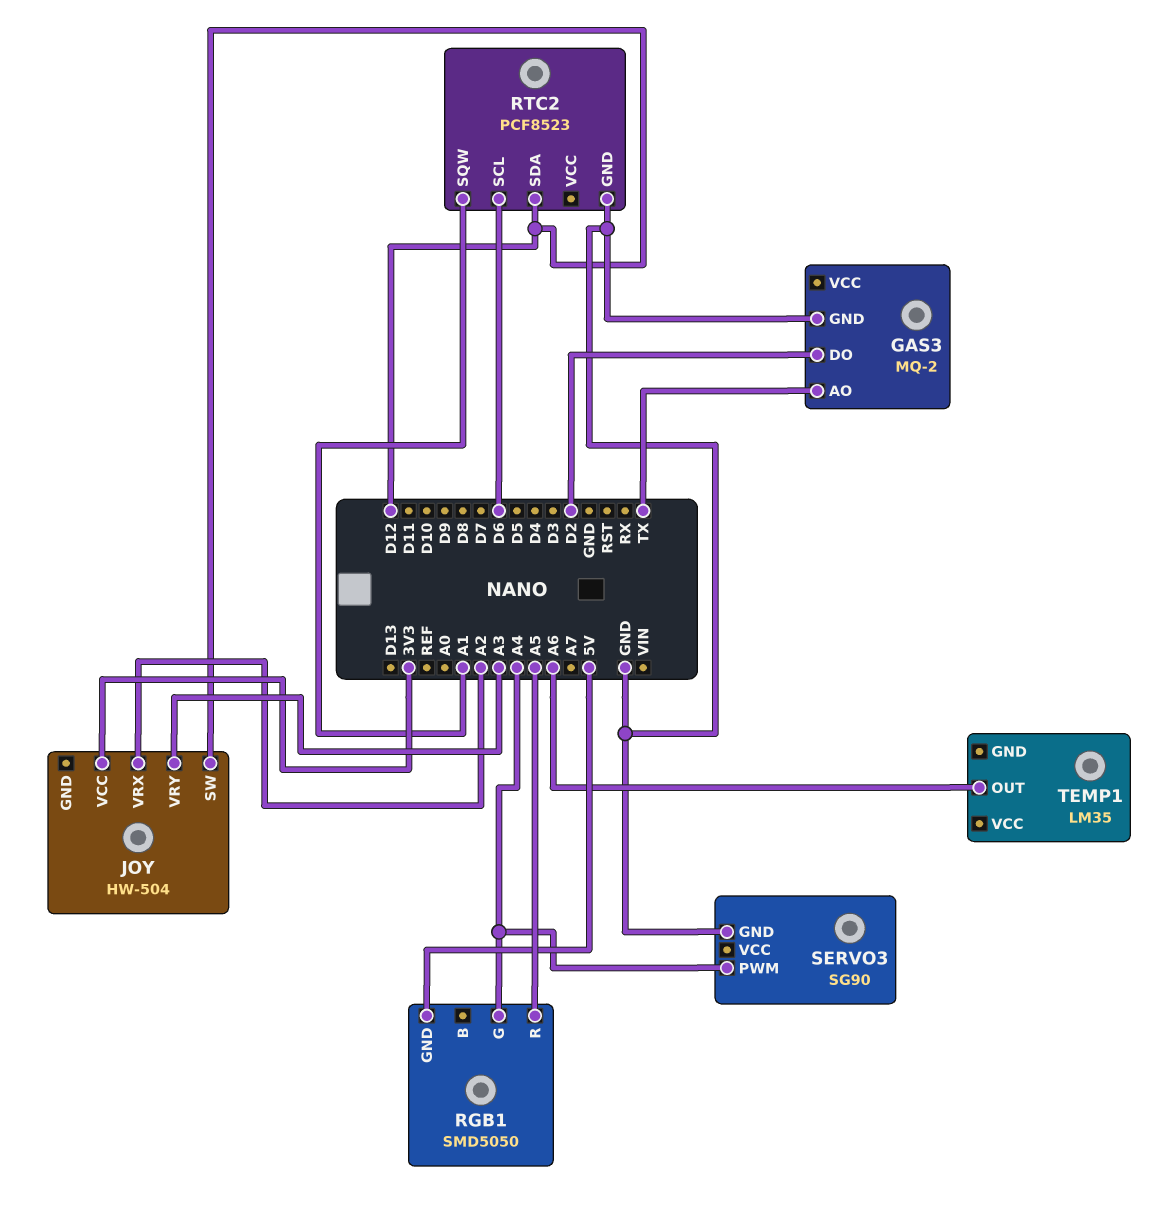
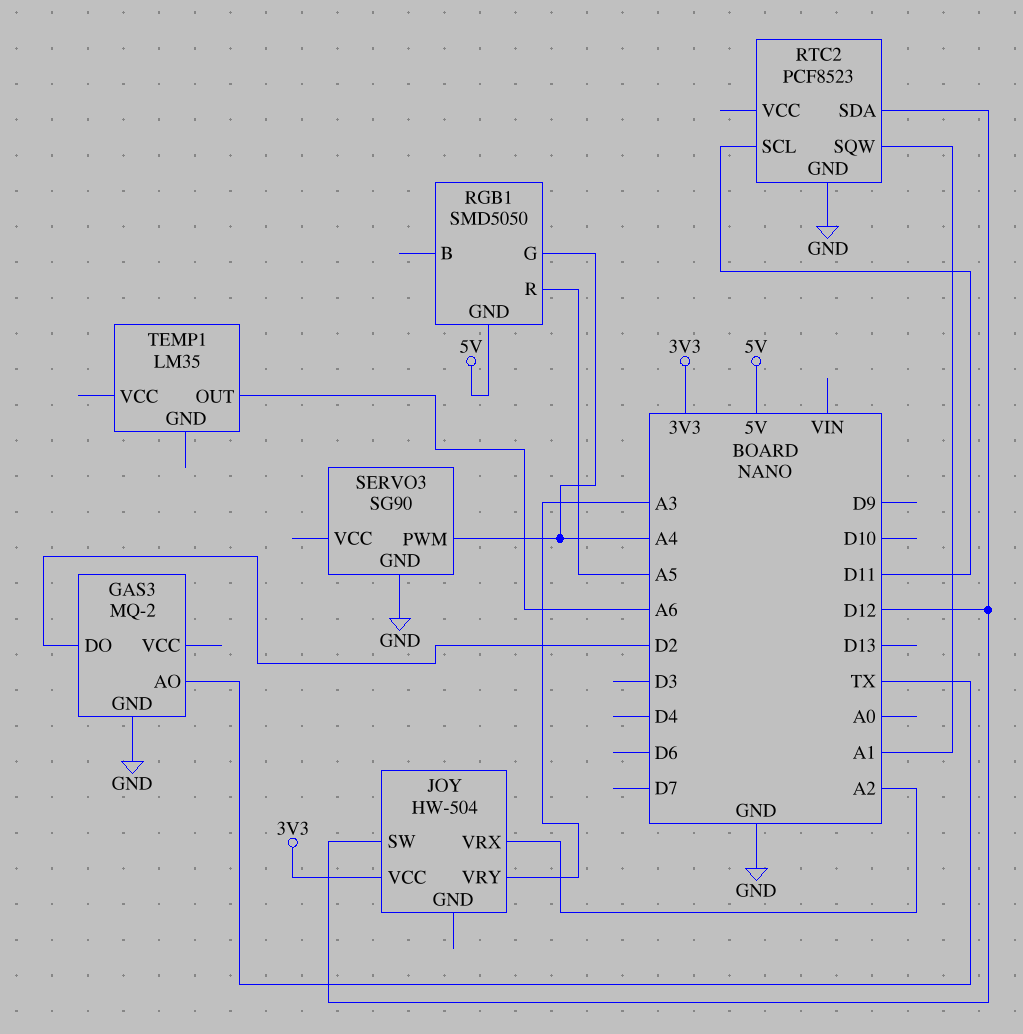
RTC2 pin SCL: D6 -> D11

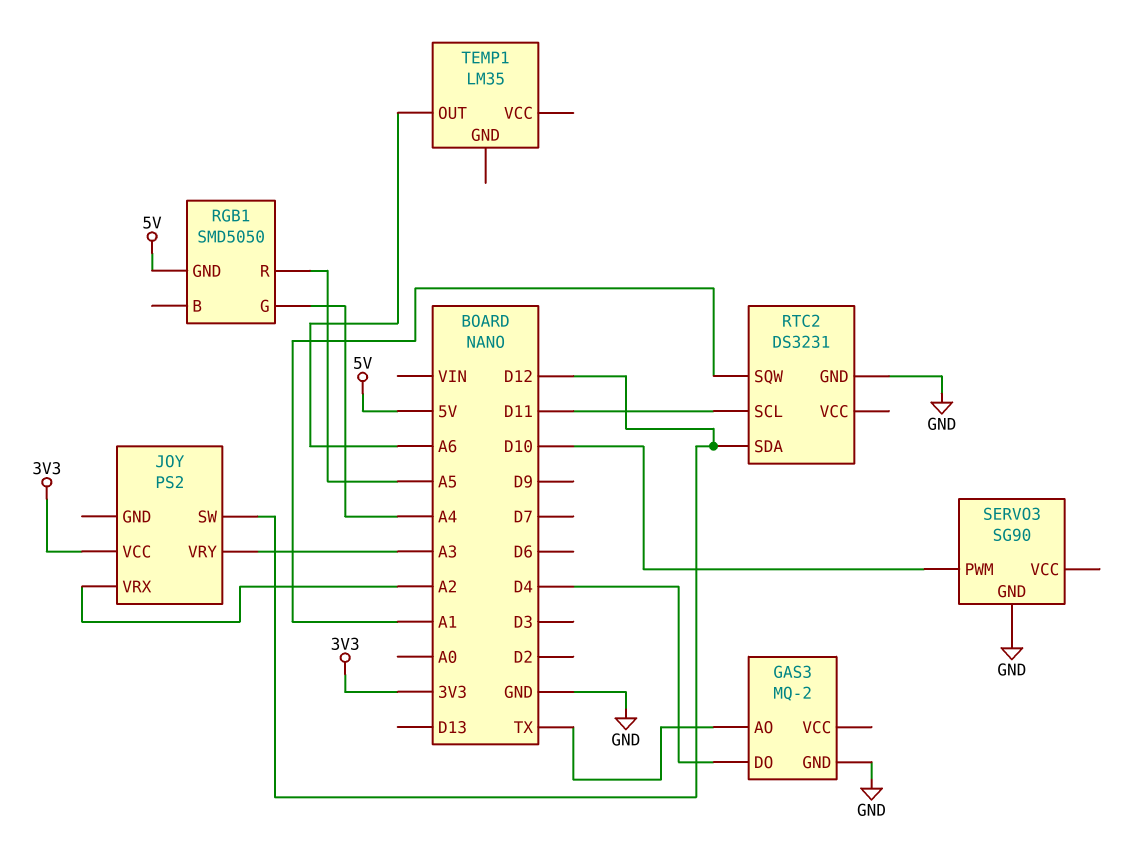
GAS3 pin DO: D2 -> D4
JOY: HW-504 -> PS2
RTC2: PCF8523 -> DS3231
SERVO3 pin PWM: A4 -> D10

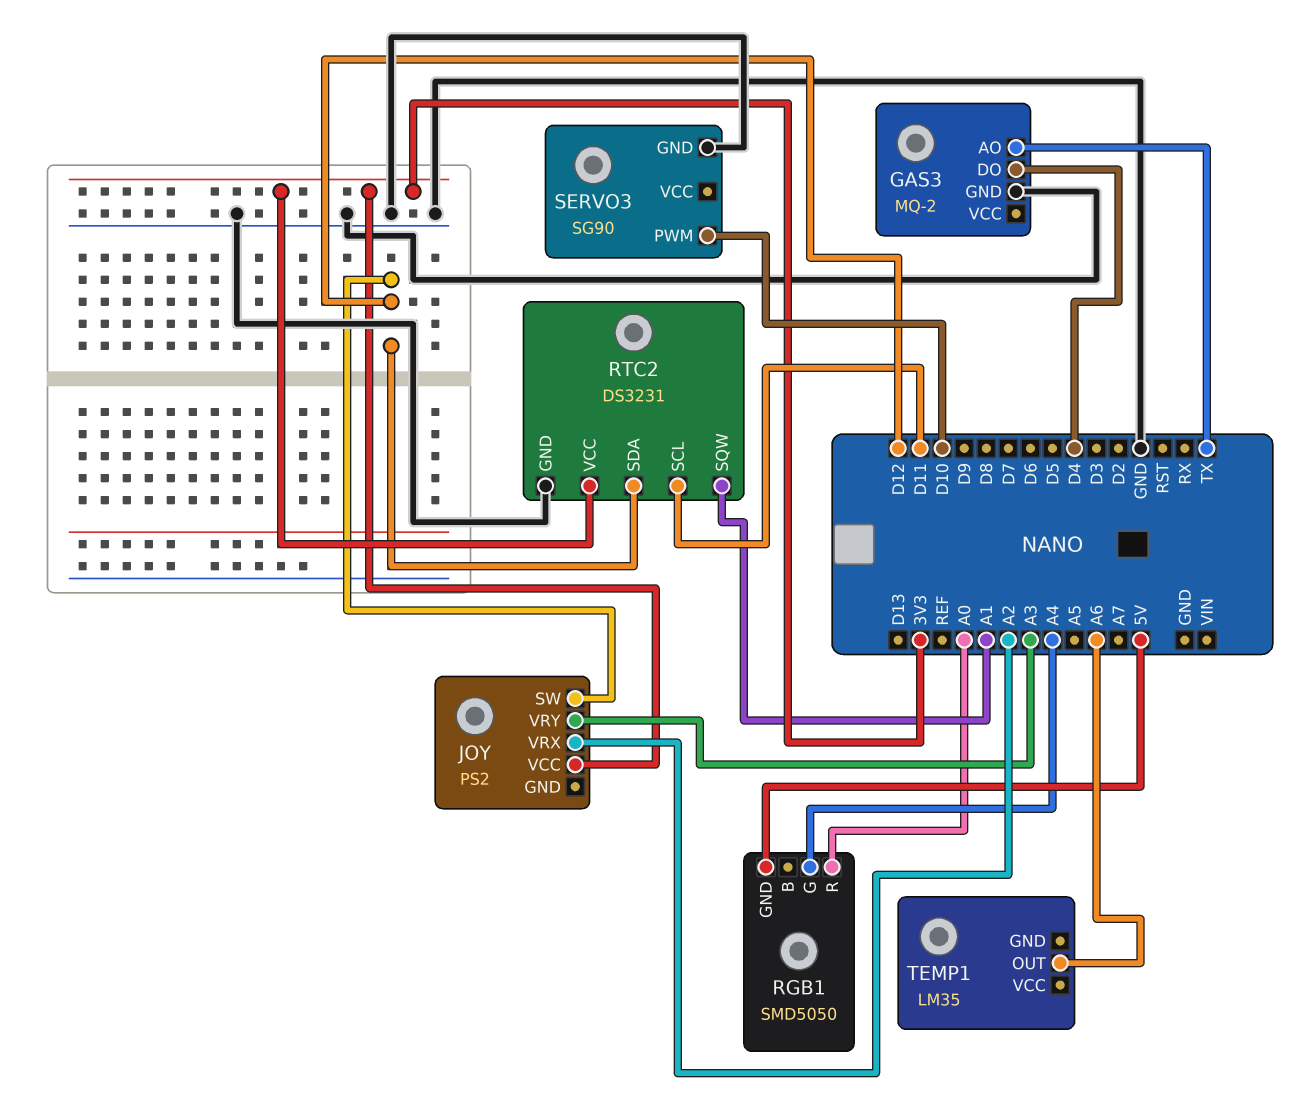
RGB1 pin R: A5 -> A0
RTC2 pin VCC: none -> 3V3

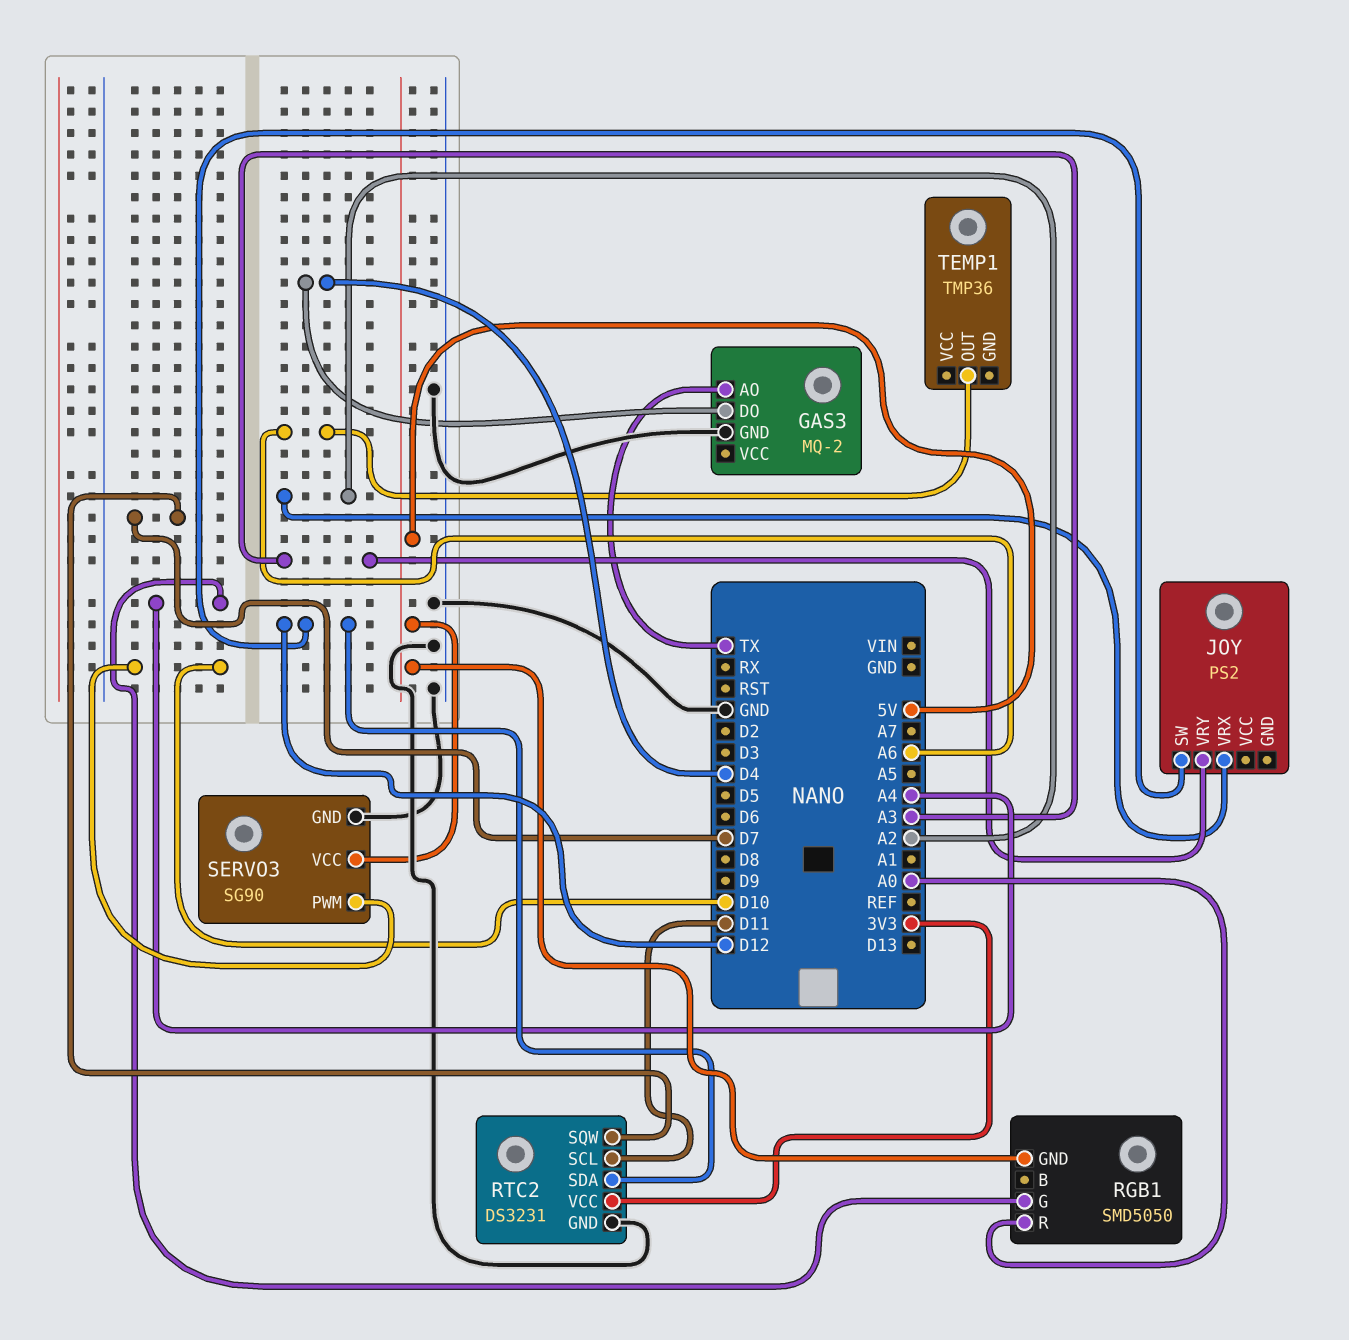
JOY pin VCC: 3V3 -> none
RTC2 pin SQW: A1 -> D7
SERVO3 pin VCC: none -> 5V
TEMP1: LM35 -> TMP36

